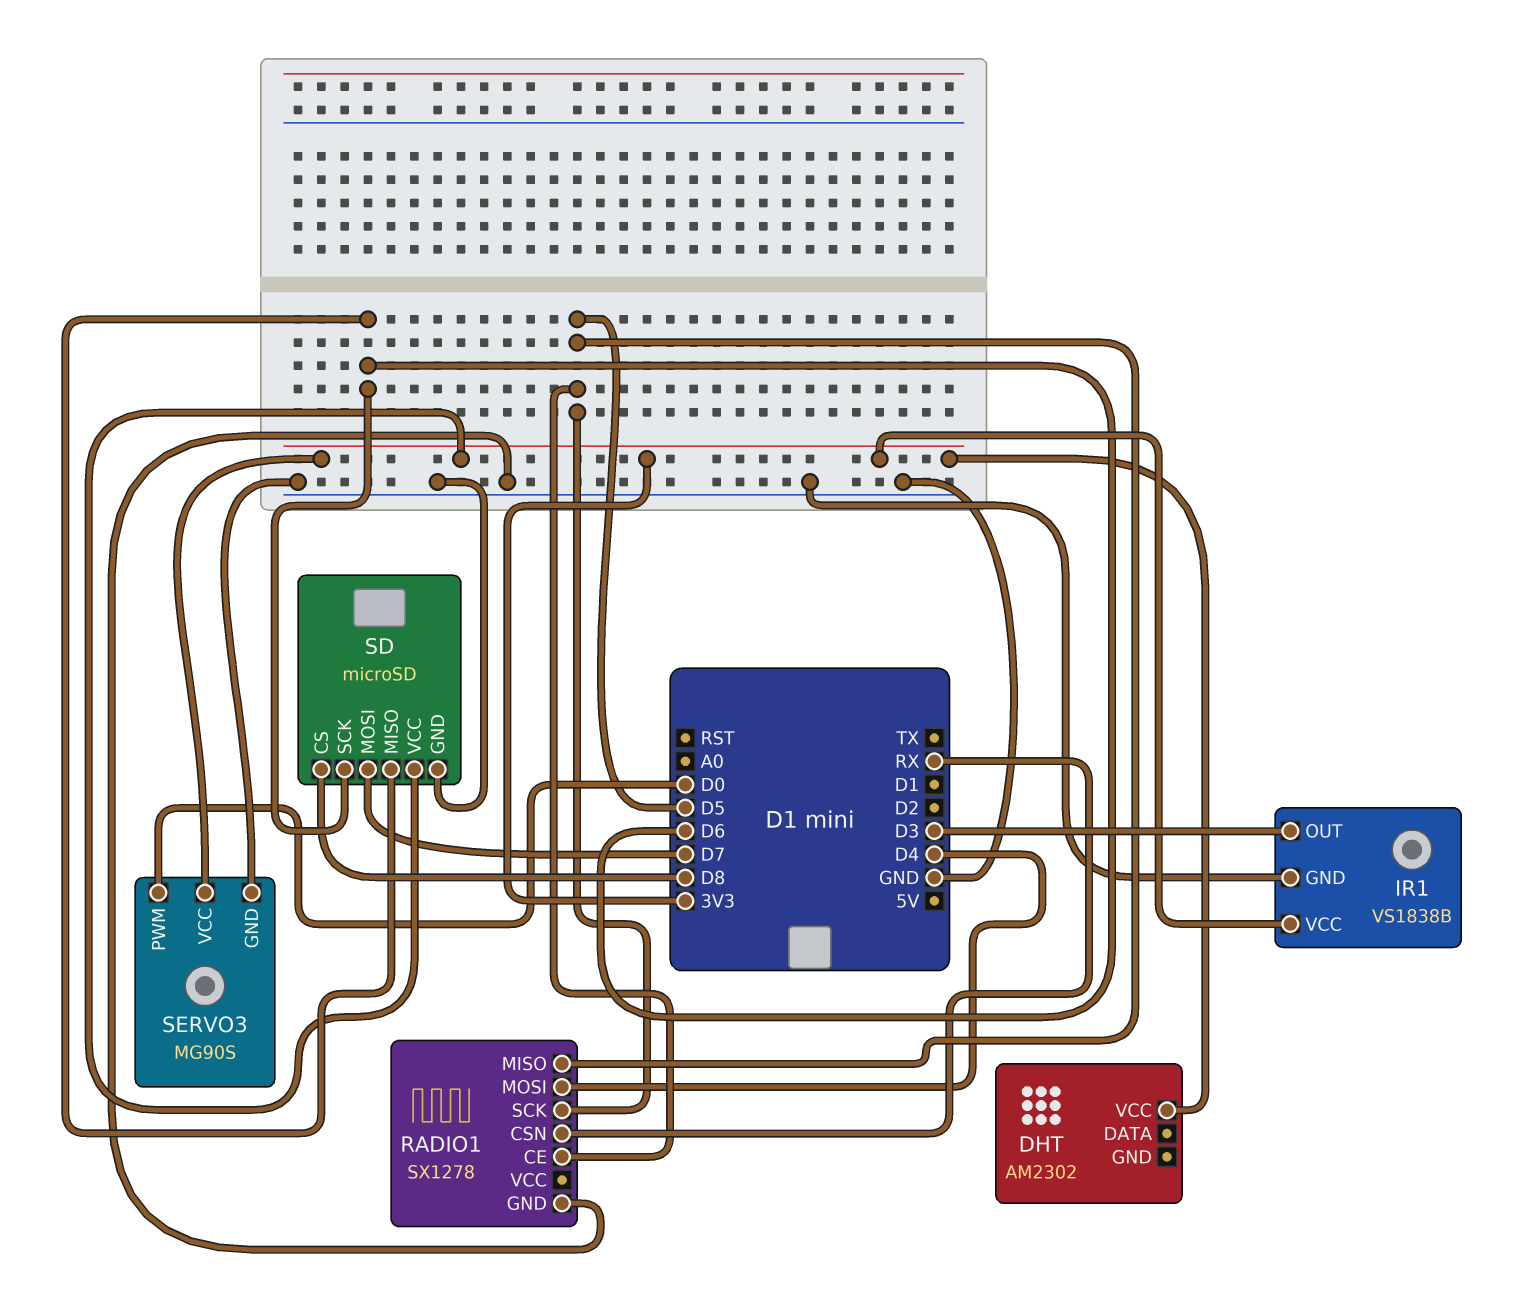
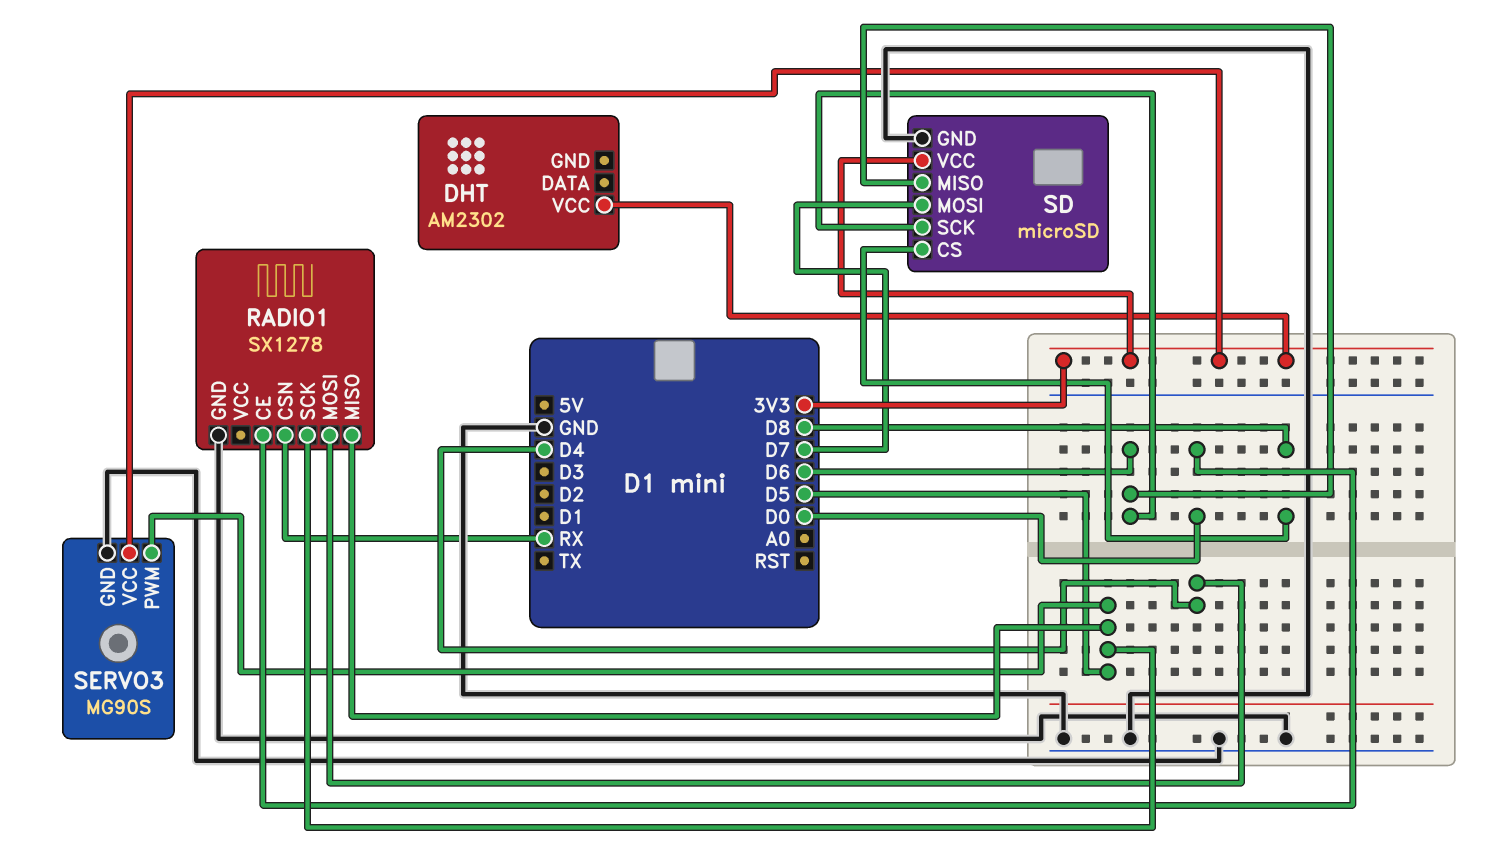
IR1: VS1838B -> none
IR1 pin GND: GND -> none
IR1 pin OUT: D3 -> none
IR1 pin VCC: 3V3 -> none
RADIO1 pin CE: D5 -> D0
SERVO3 pin PWM: D0 -> D5

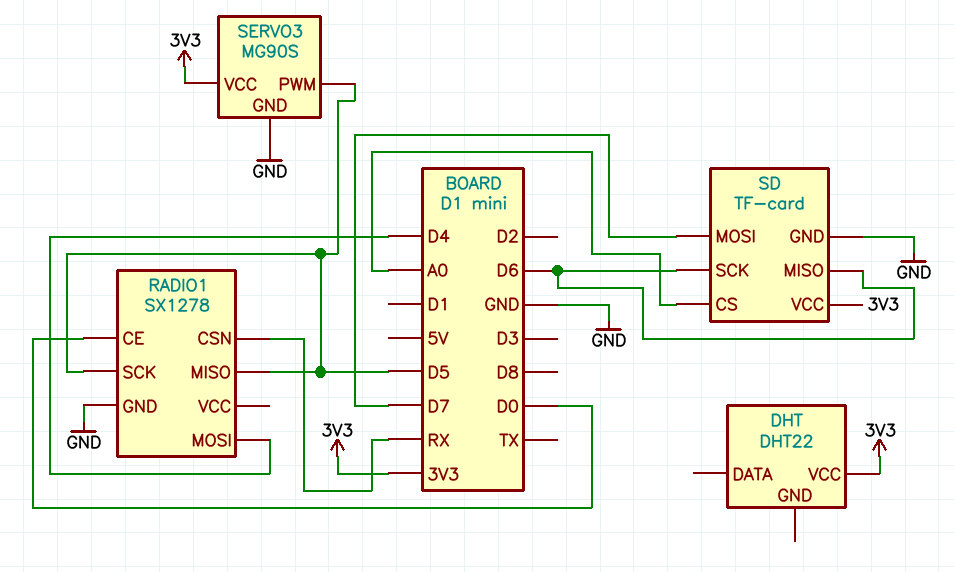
DHT: AM2302 -> DHT22
SD: microSD -> TF-card
SD pin CS: D8 -> A0

